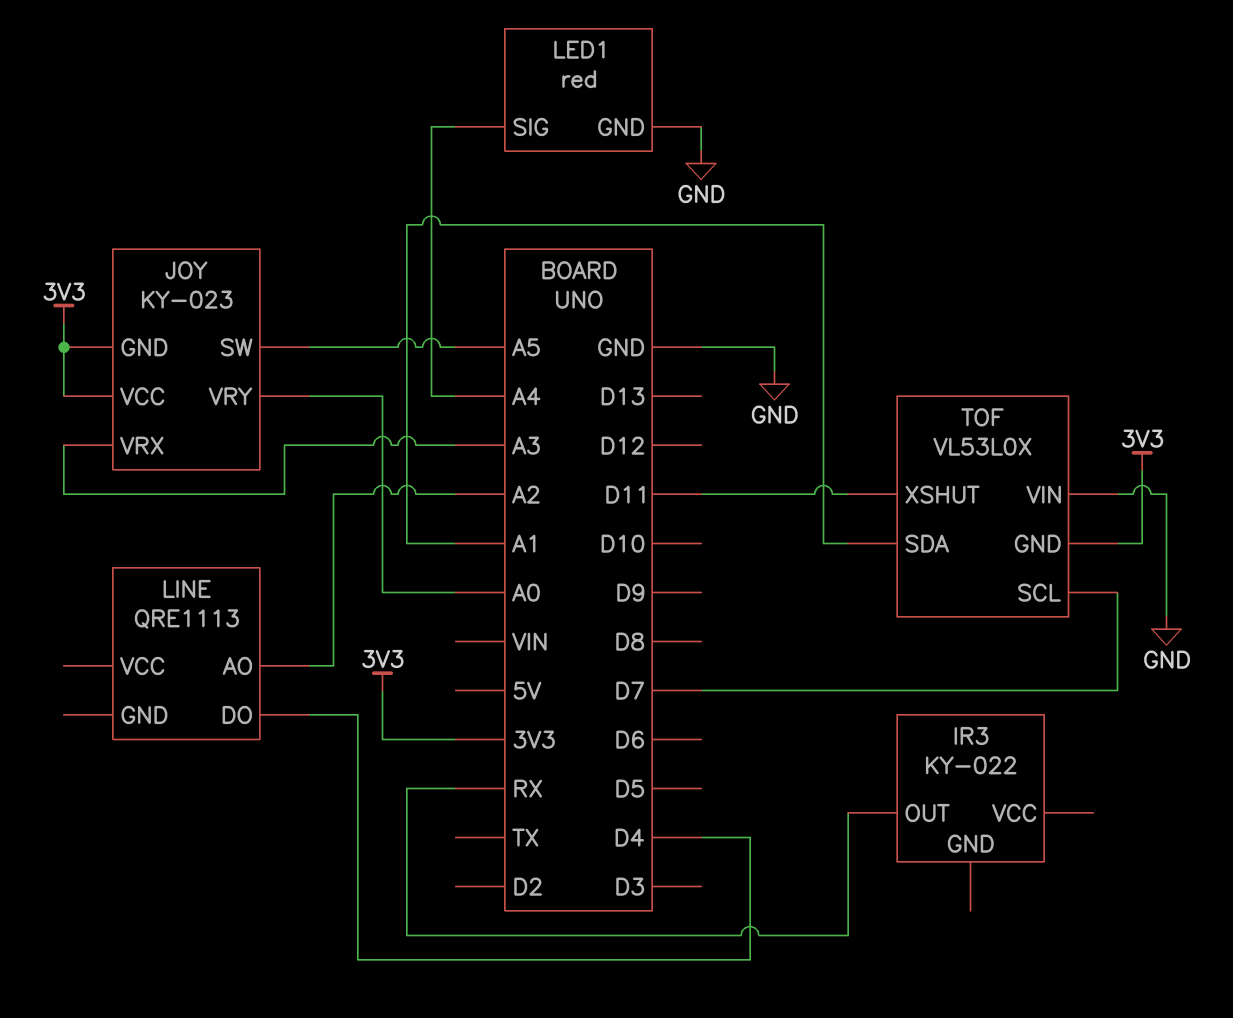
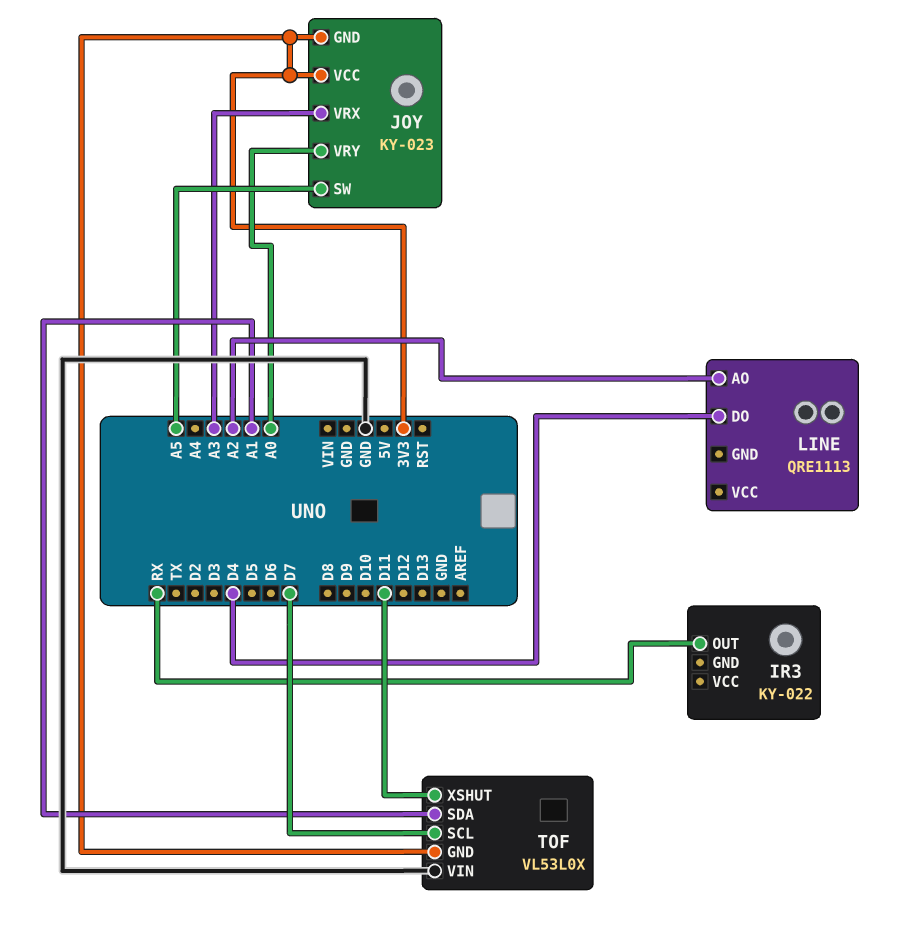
LED1: red -> none
LED1 pin GND: GND -> none
LED1 pin SIG: A4 -> none

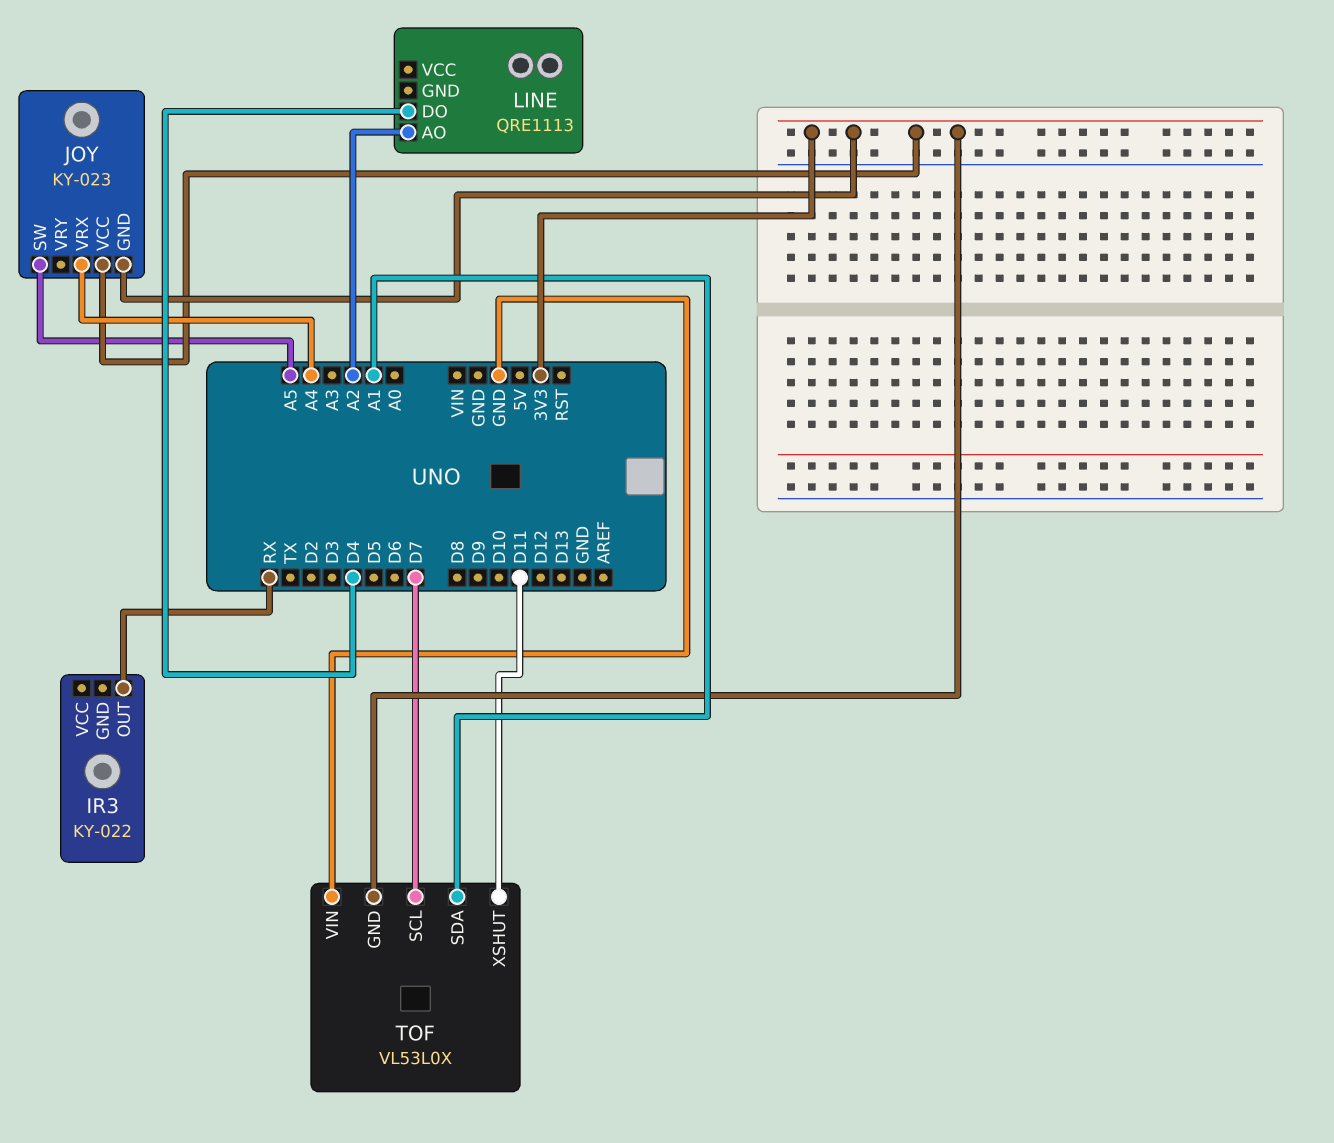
JOY pin VRX: A3 -> A4
JOY pin VRY: A0 -> none

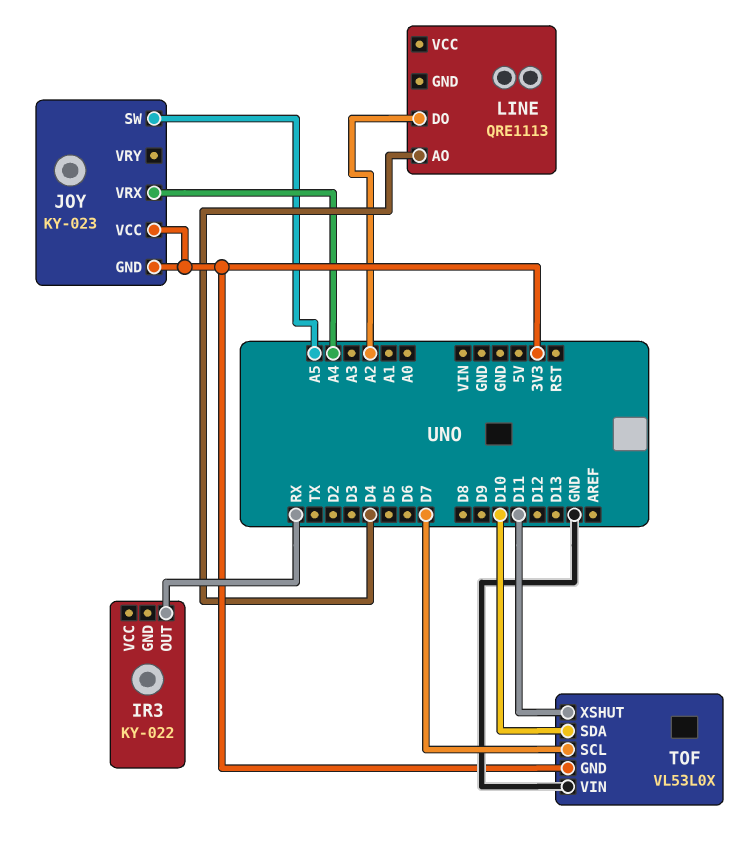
LINE pin AO: A2 -> D4
LINE pin DO: D4 -> A2
TOF pin SDA: A1 -> D10

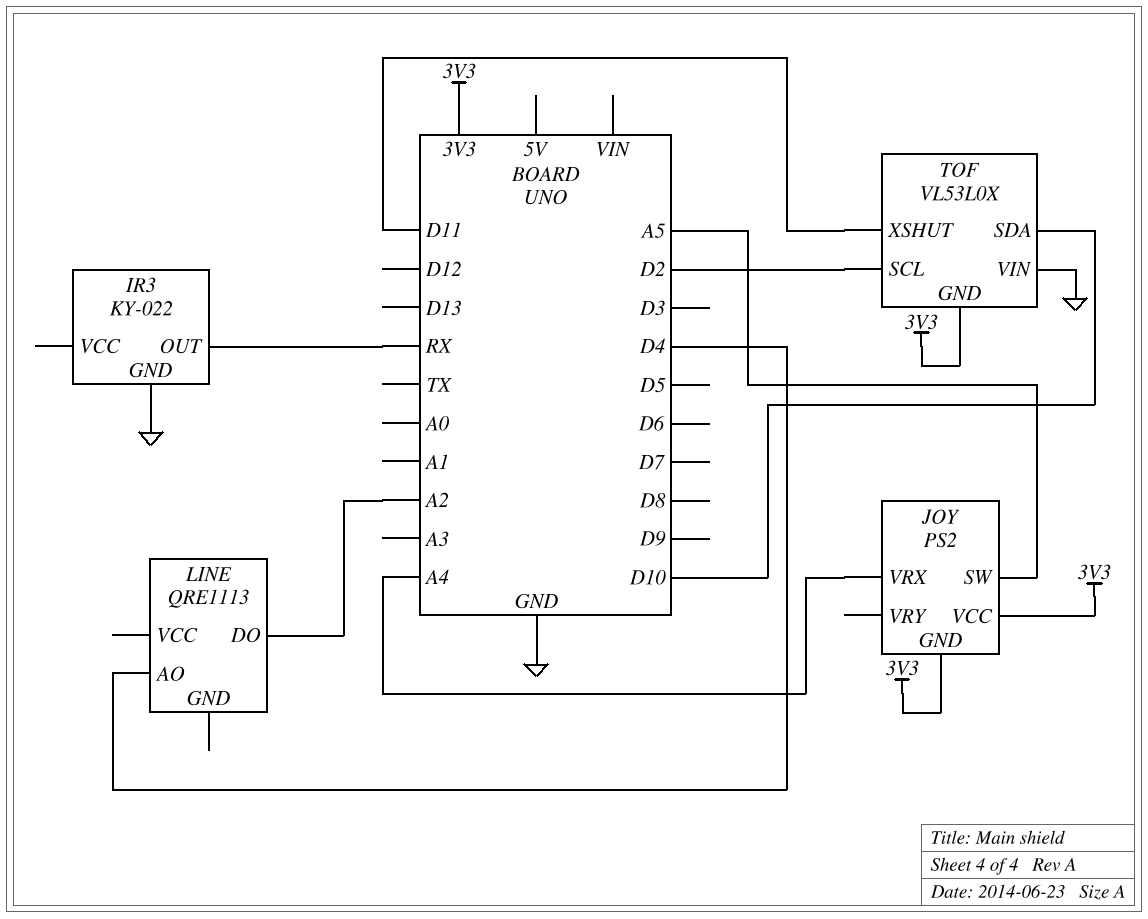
IR3 pin GND: none -> GND
JOY: KY-023 -> PS2
TOF pin SCL: D7 -> D2

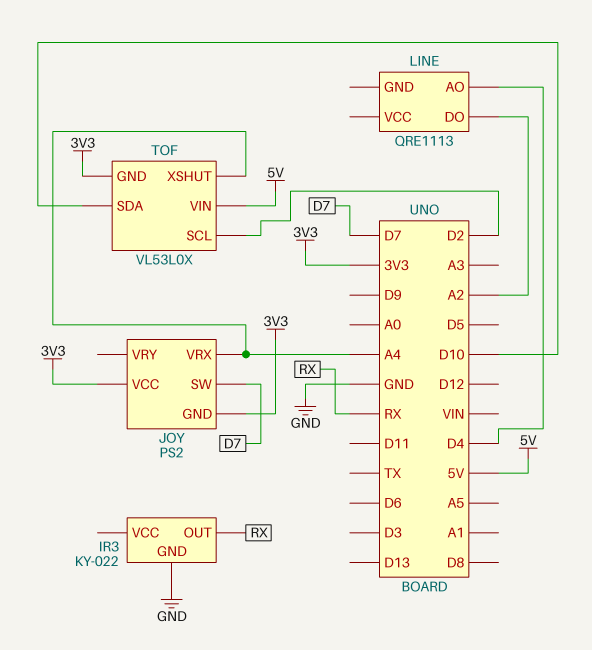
JOY pin SW: A5 -> D7
TOF pin VIN: GND -> 5V
TOF pin XSHUT: D11 -> A4

